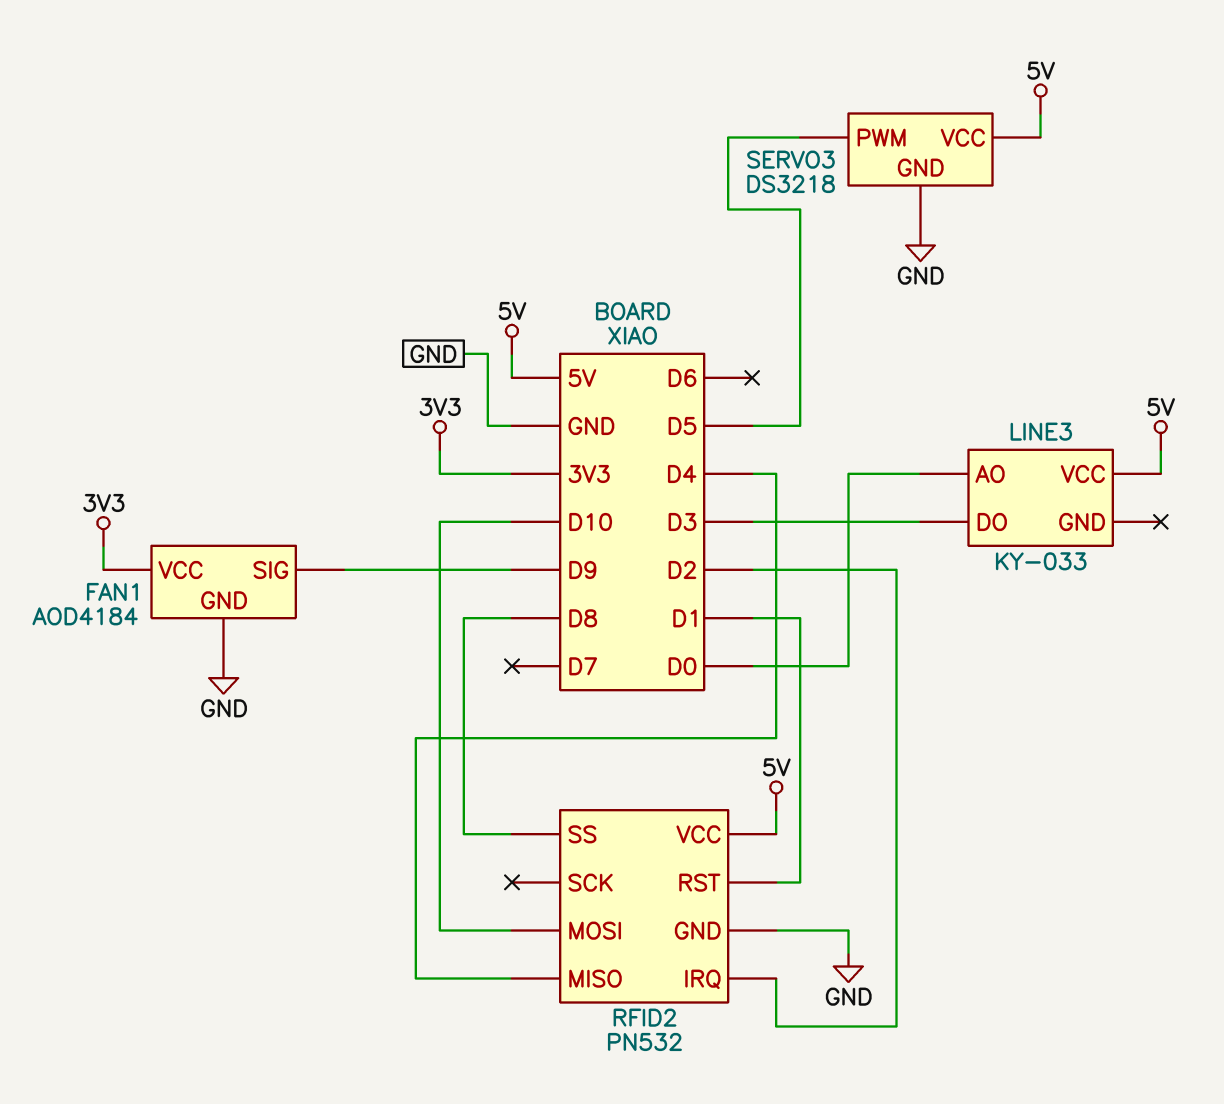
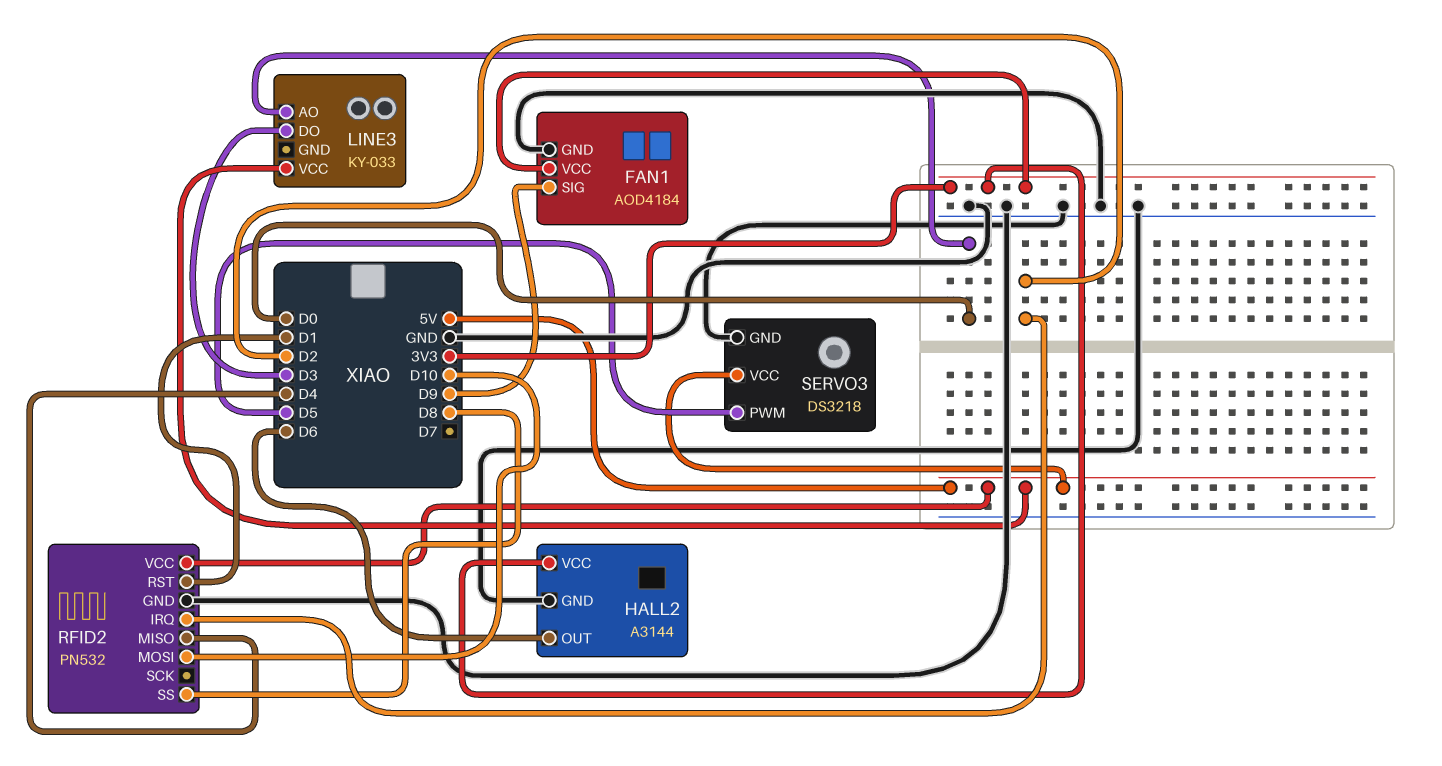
HALL2: none -> A3144
HALL2 pin GND: none -> GND
HALL2 pin OUT: none -> D6
HALL2 pin VCC: none -> 3V3

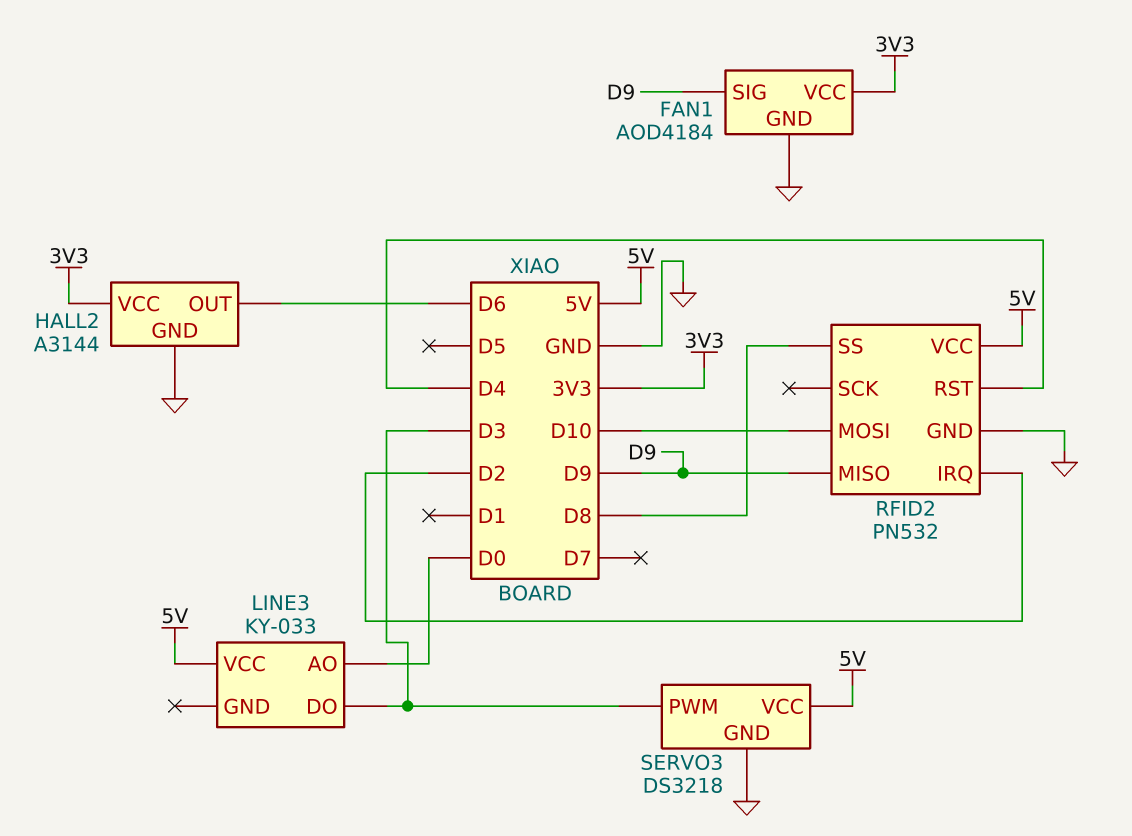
RFID2 pin MISO: D4 -> D9
RFID2 pin RST: D1 -> D4
SERVO3 pin PWM: D5 -> D3

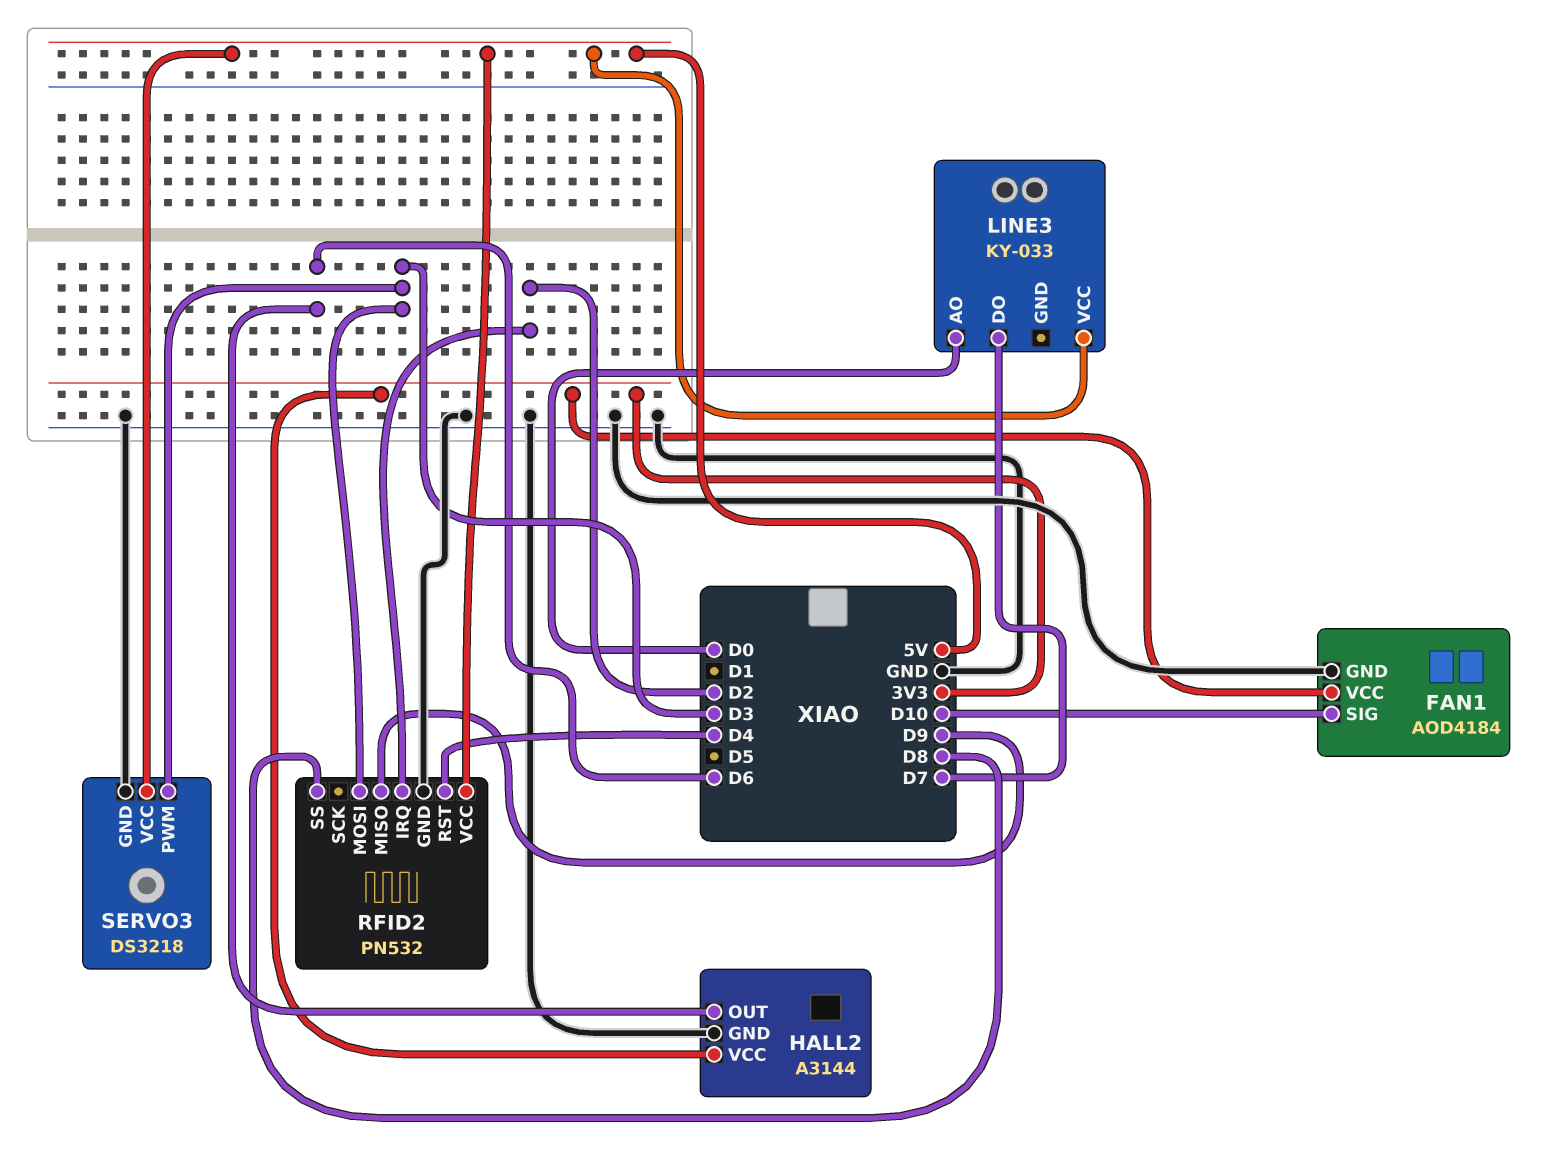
FAN1 pin SIG: D9 -> D10
LINE3 pin DO: D3 -> D7
RFID2 pin MOSI: D10 -> D3

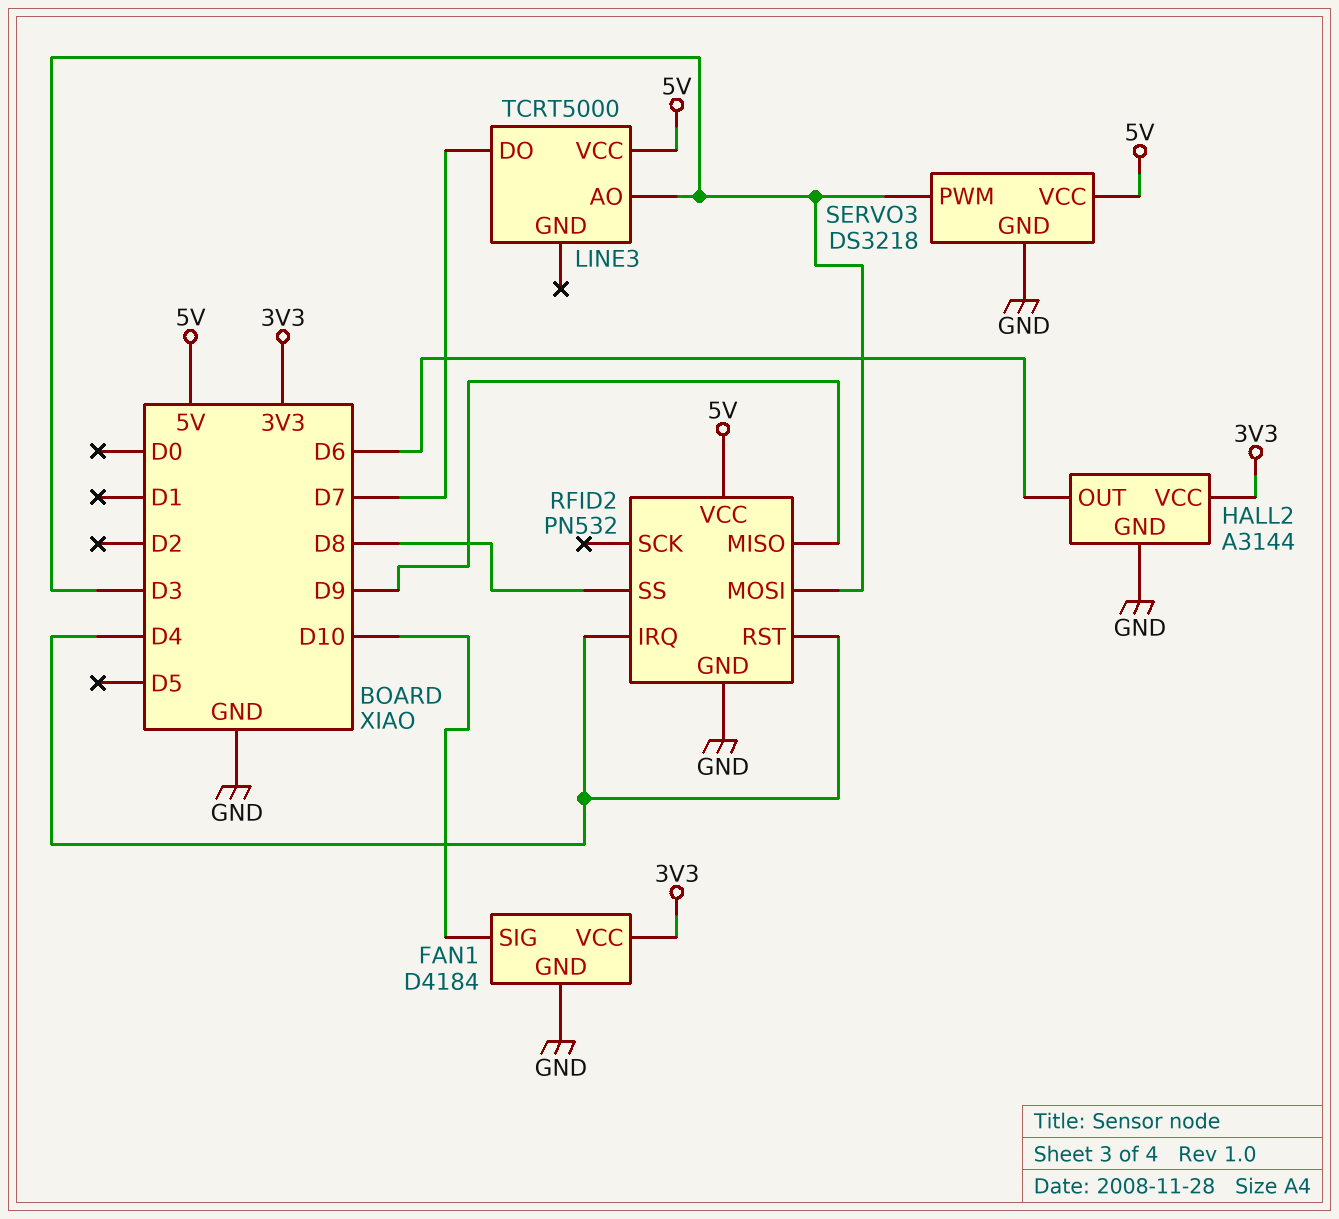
FAN1: AOD4184 -> D4184
LINE3: KY-033 -> TCRT5000
LINE3 pin AO: D0 -> D3
RFID2 pin IRQ: D2 -> D4

